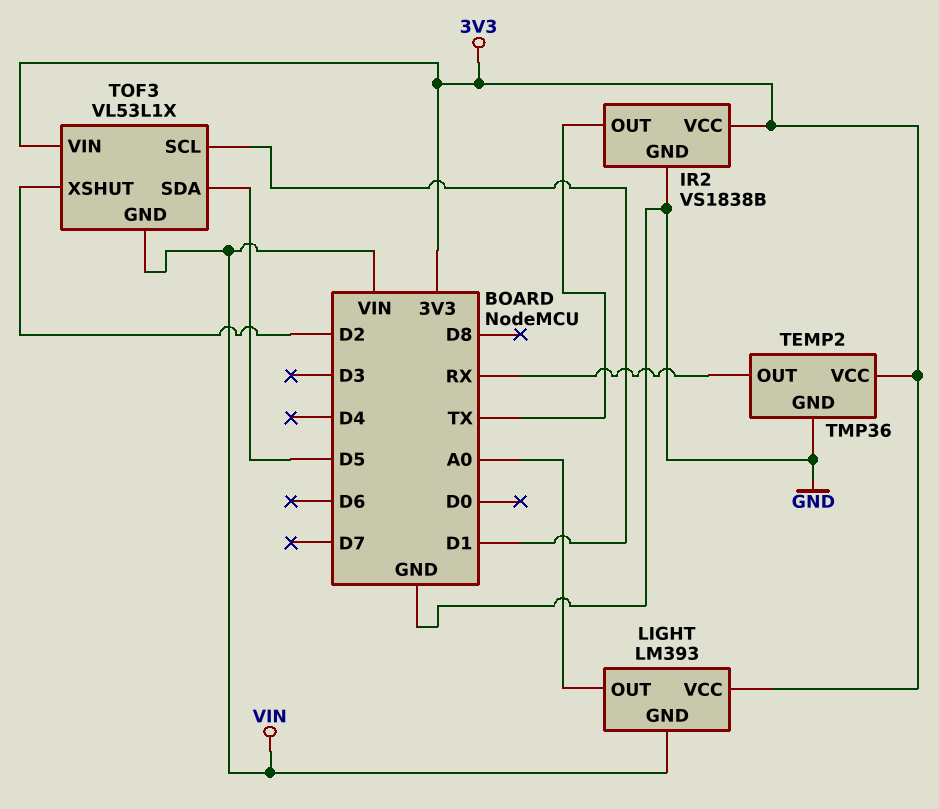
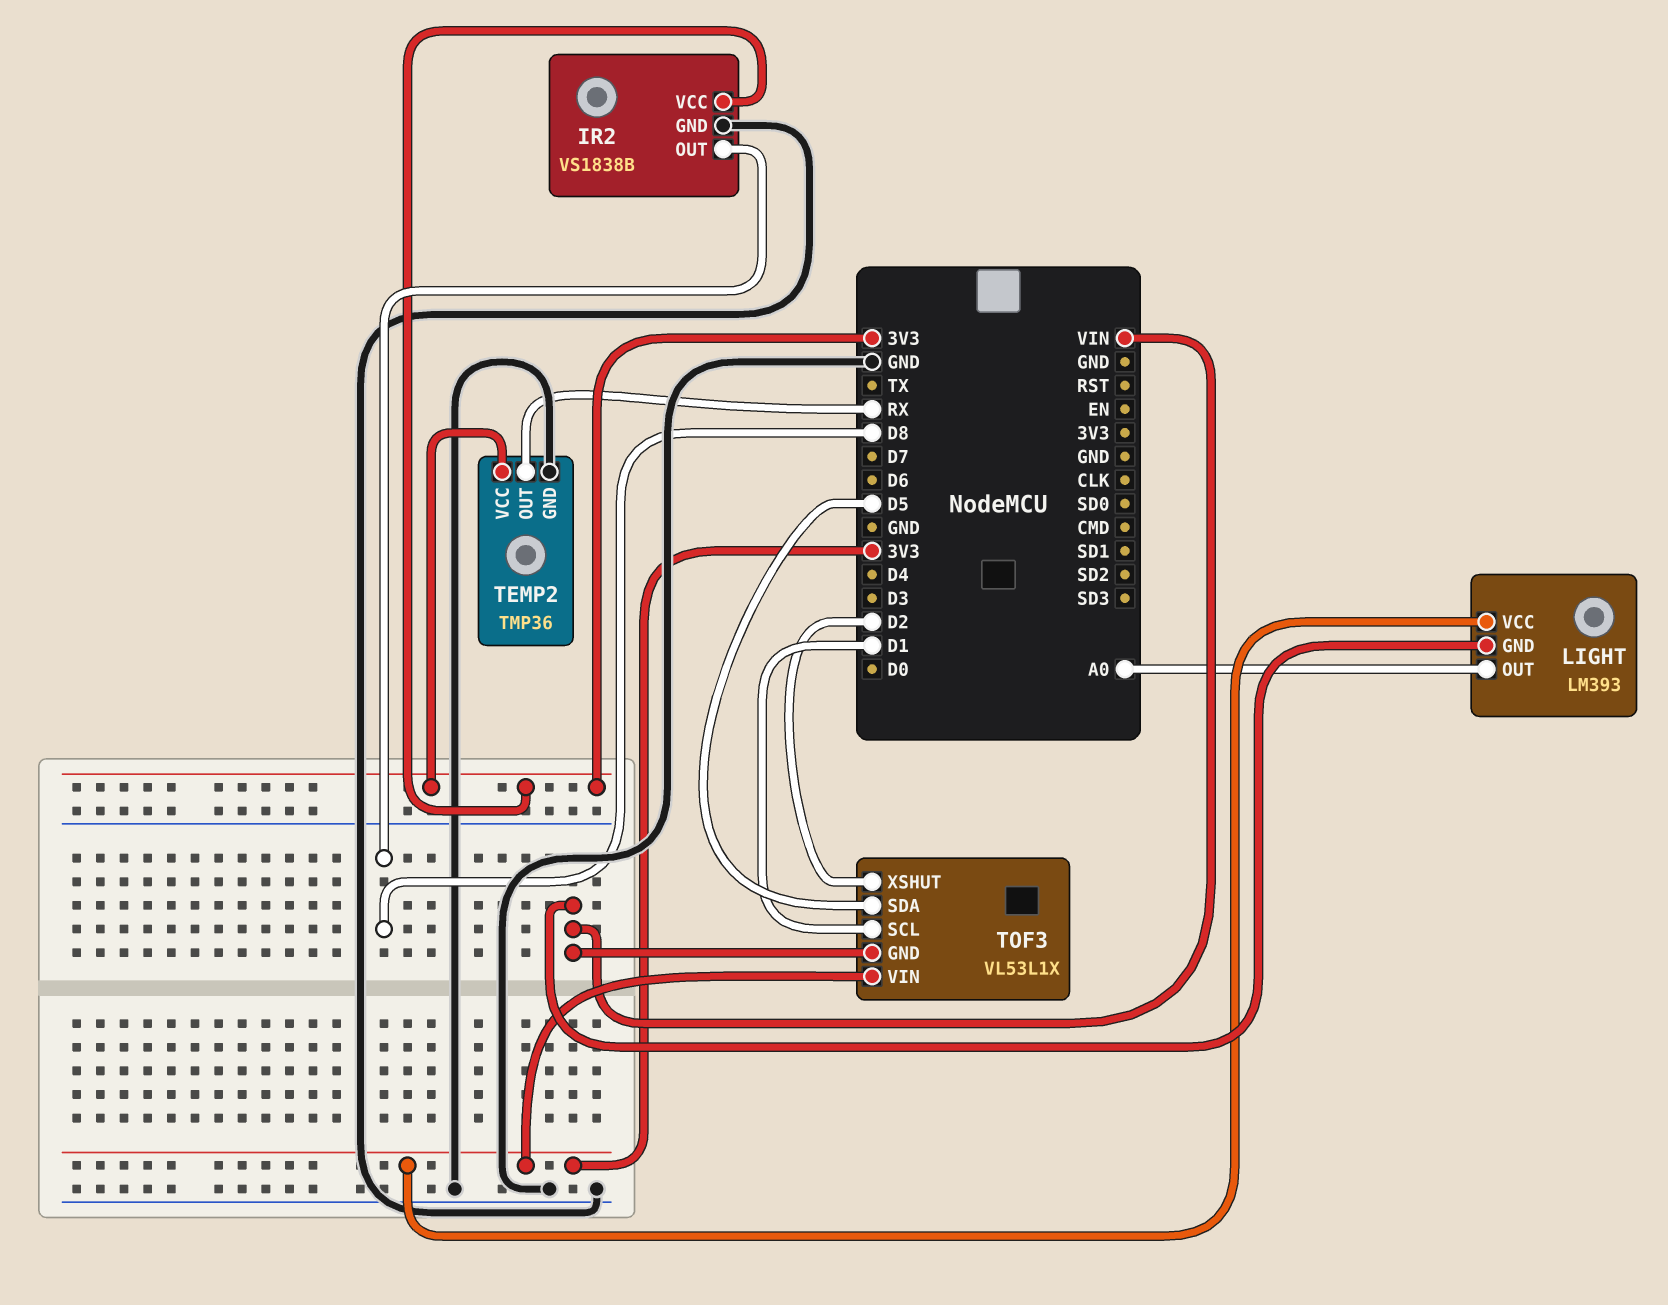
IR2 pin OUT: TX -> D8

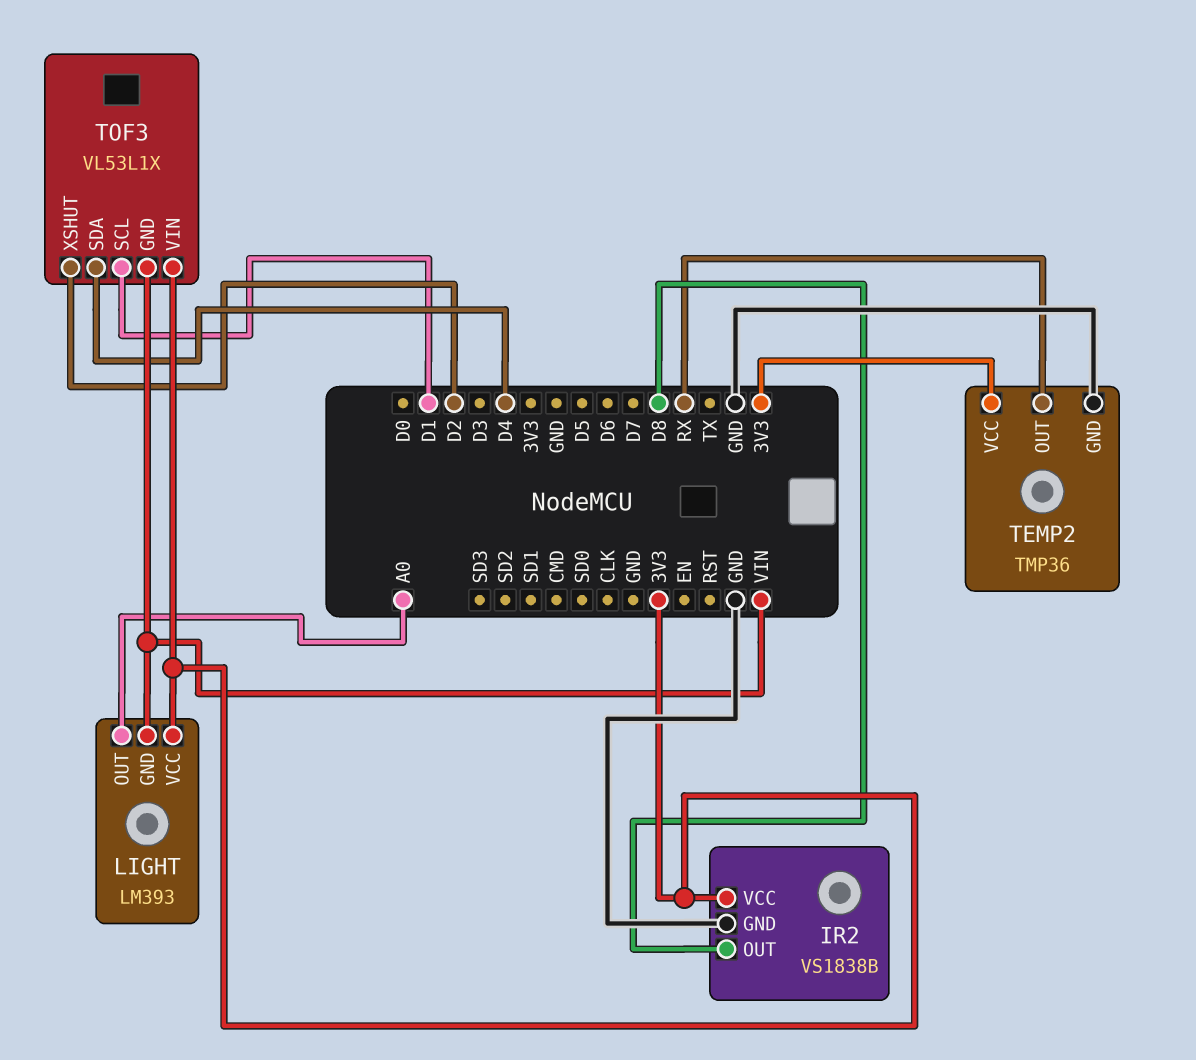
TOF3 pin SDA: D5 -> D4

